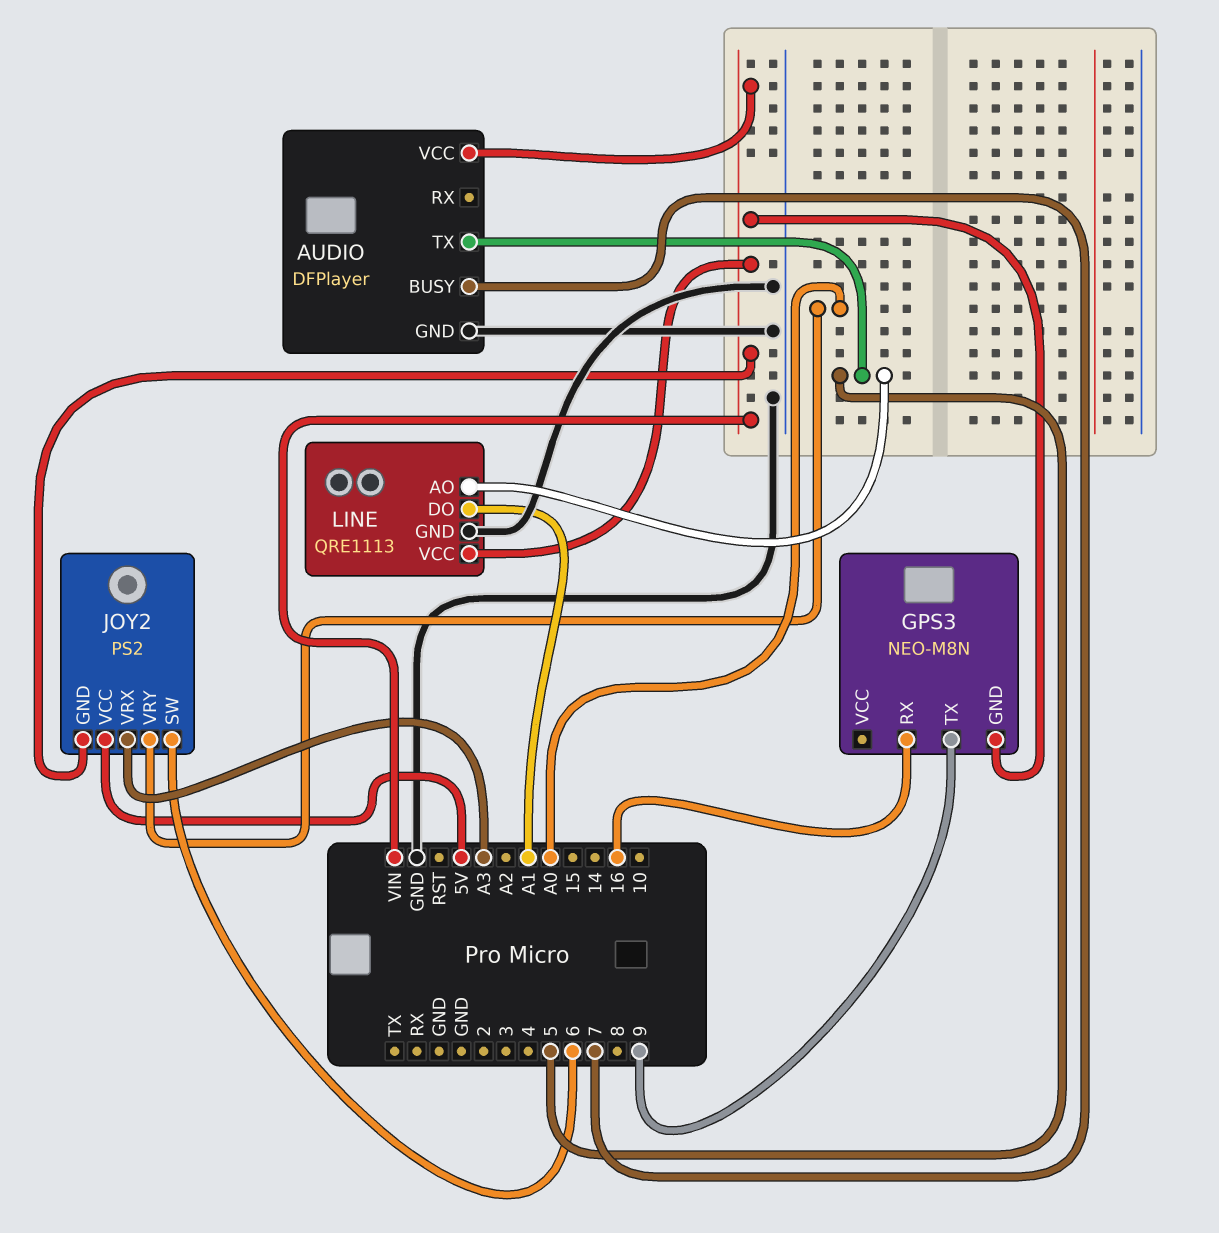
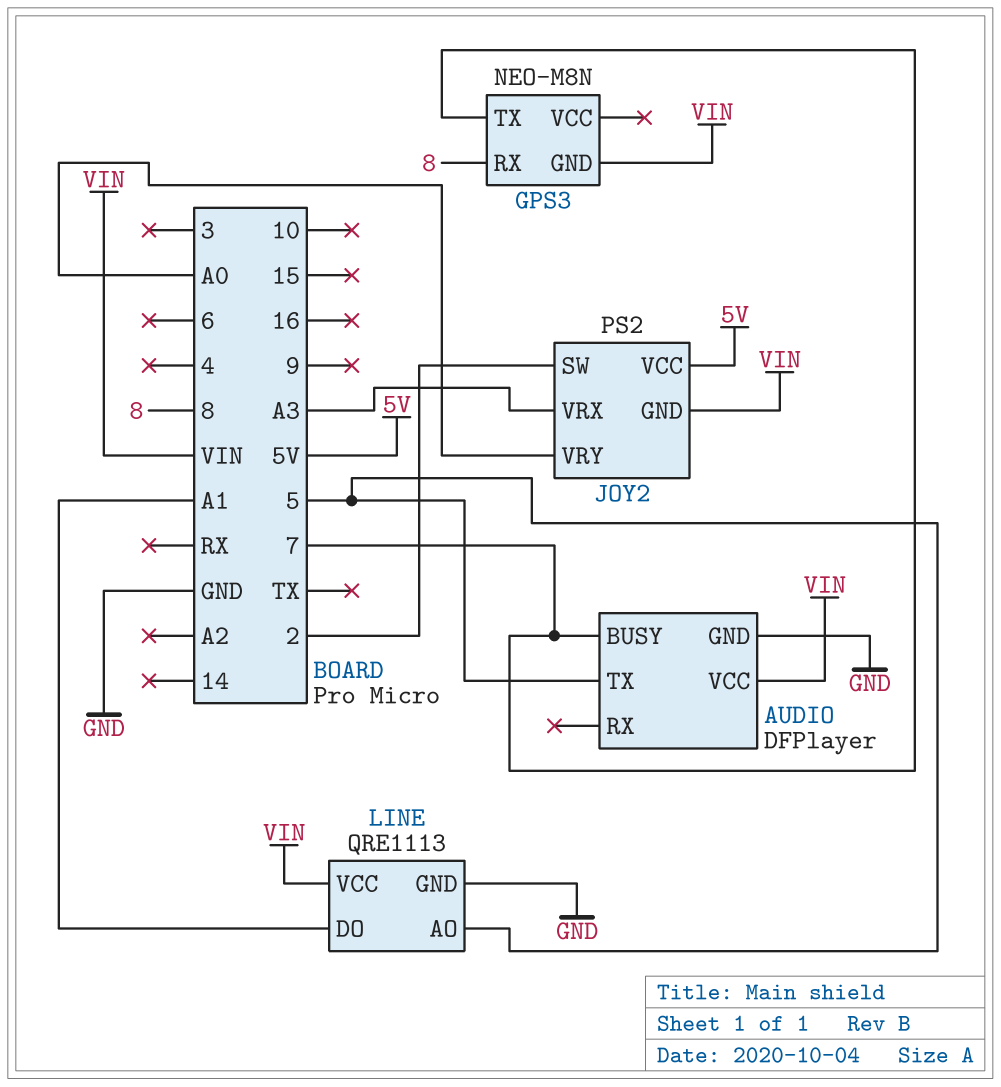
GPS3 pin RX: 16 -> 8
GPS3 pin TX: 9 -> 7
JOY2 pin SW: 6 -> 2

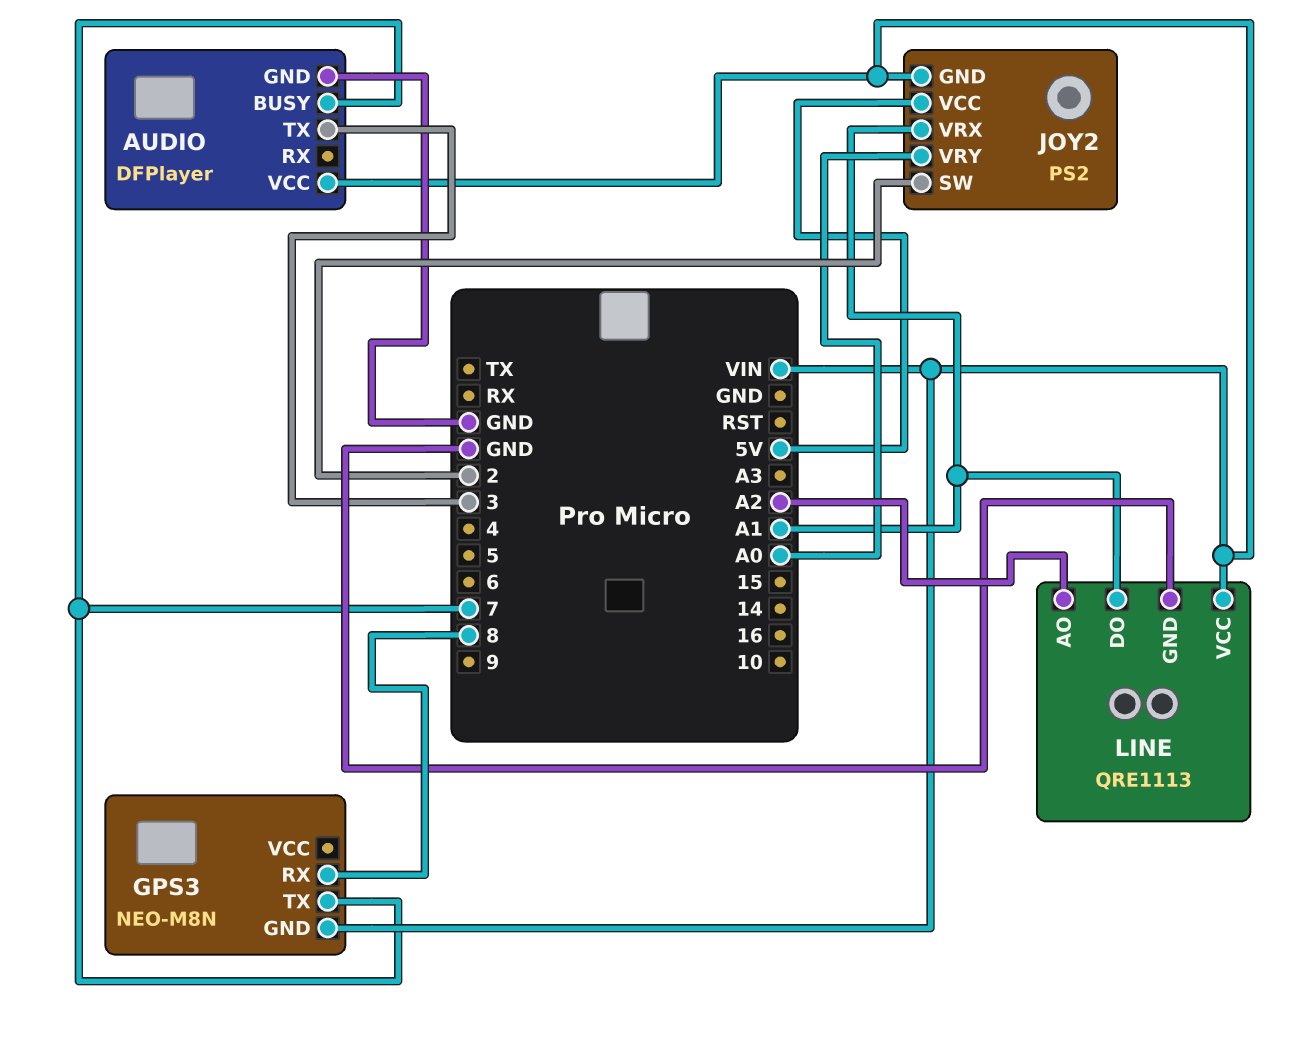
AUDIO pin TX: 5 -> 3
JOY2 pin VRX: A3 -> A1
LINE pin AO: 5 -> A2

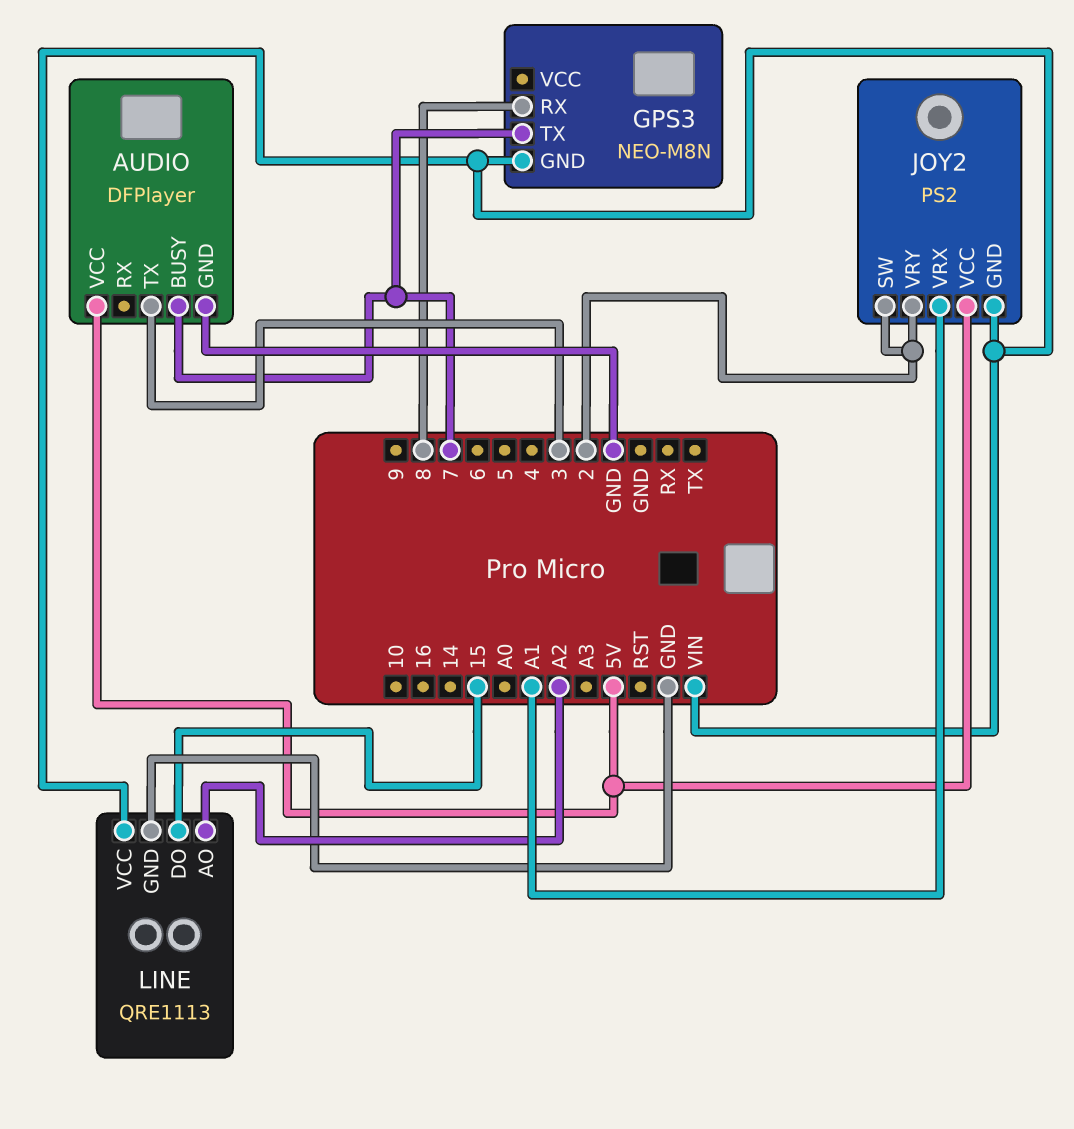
AUDIO pin VCC: VIN -> 5V
JOY2 pin VRY: A0 -> 2
LINE pin DO: A1 -> 15

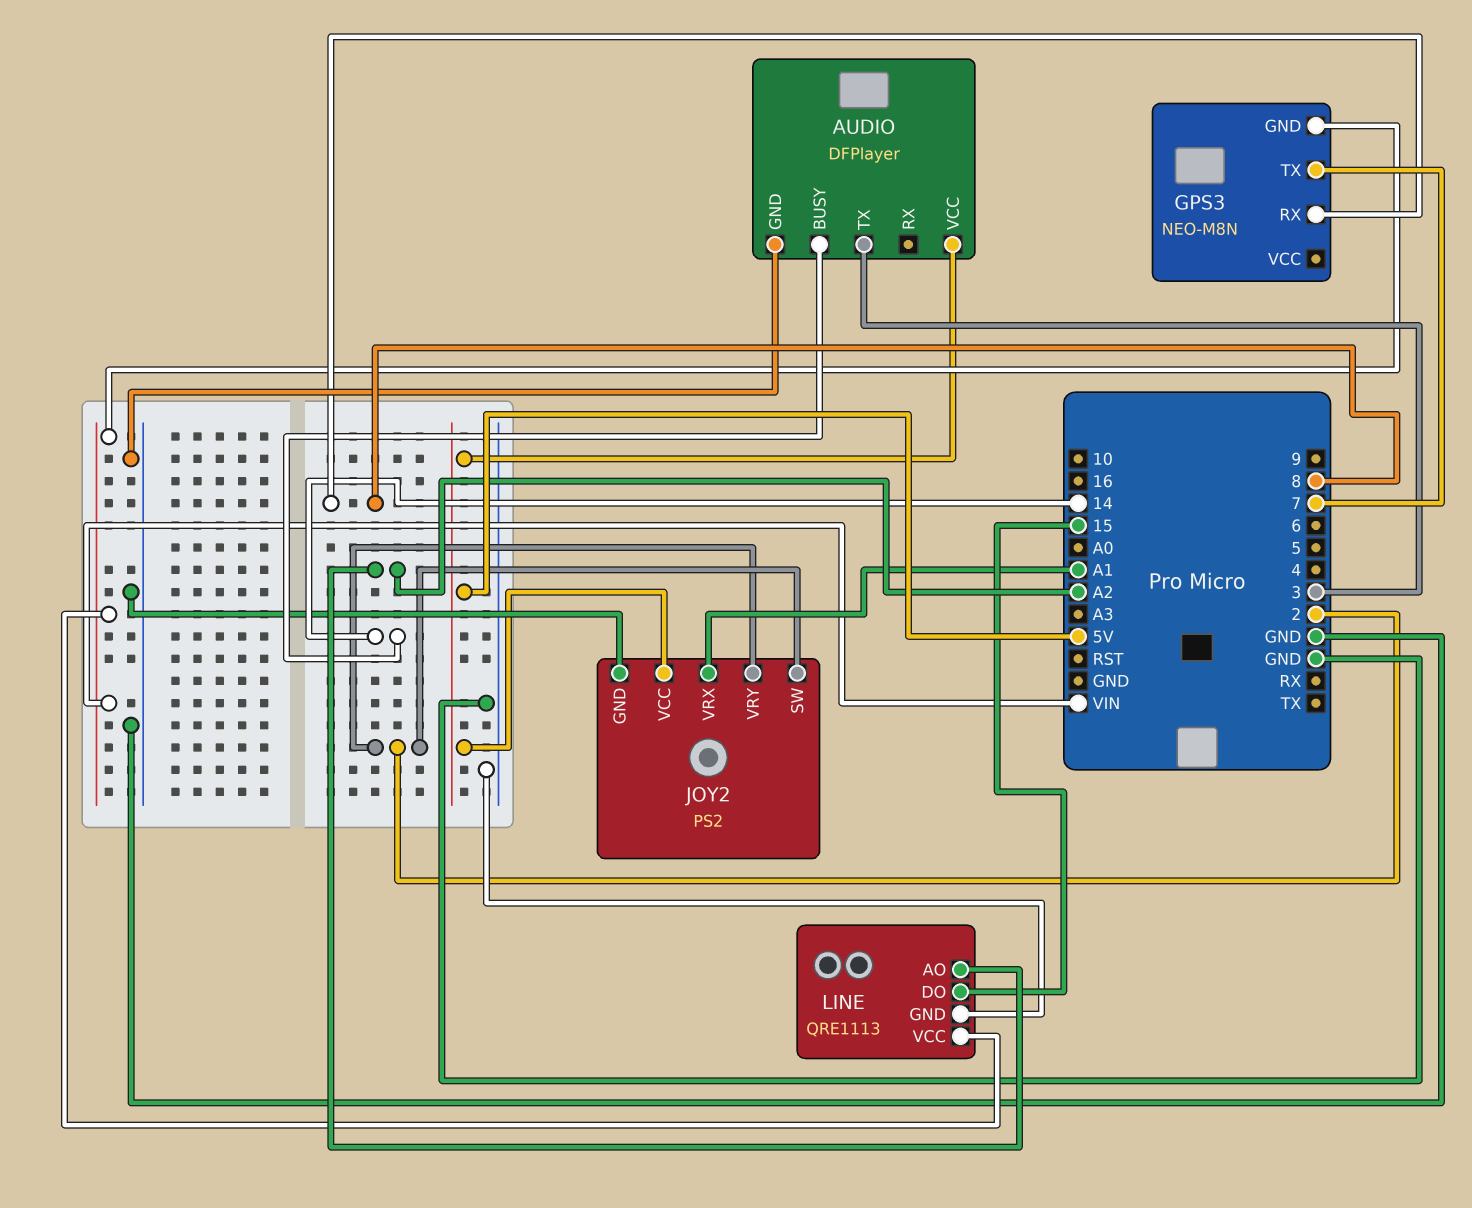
AUDIO pin BUSY: 7 -> 14
JOY2 pin GND: VIN -> GND

